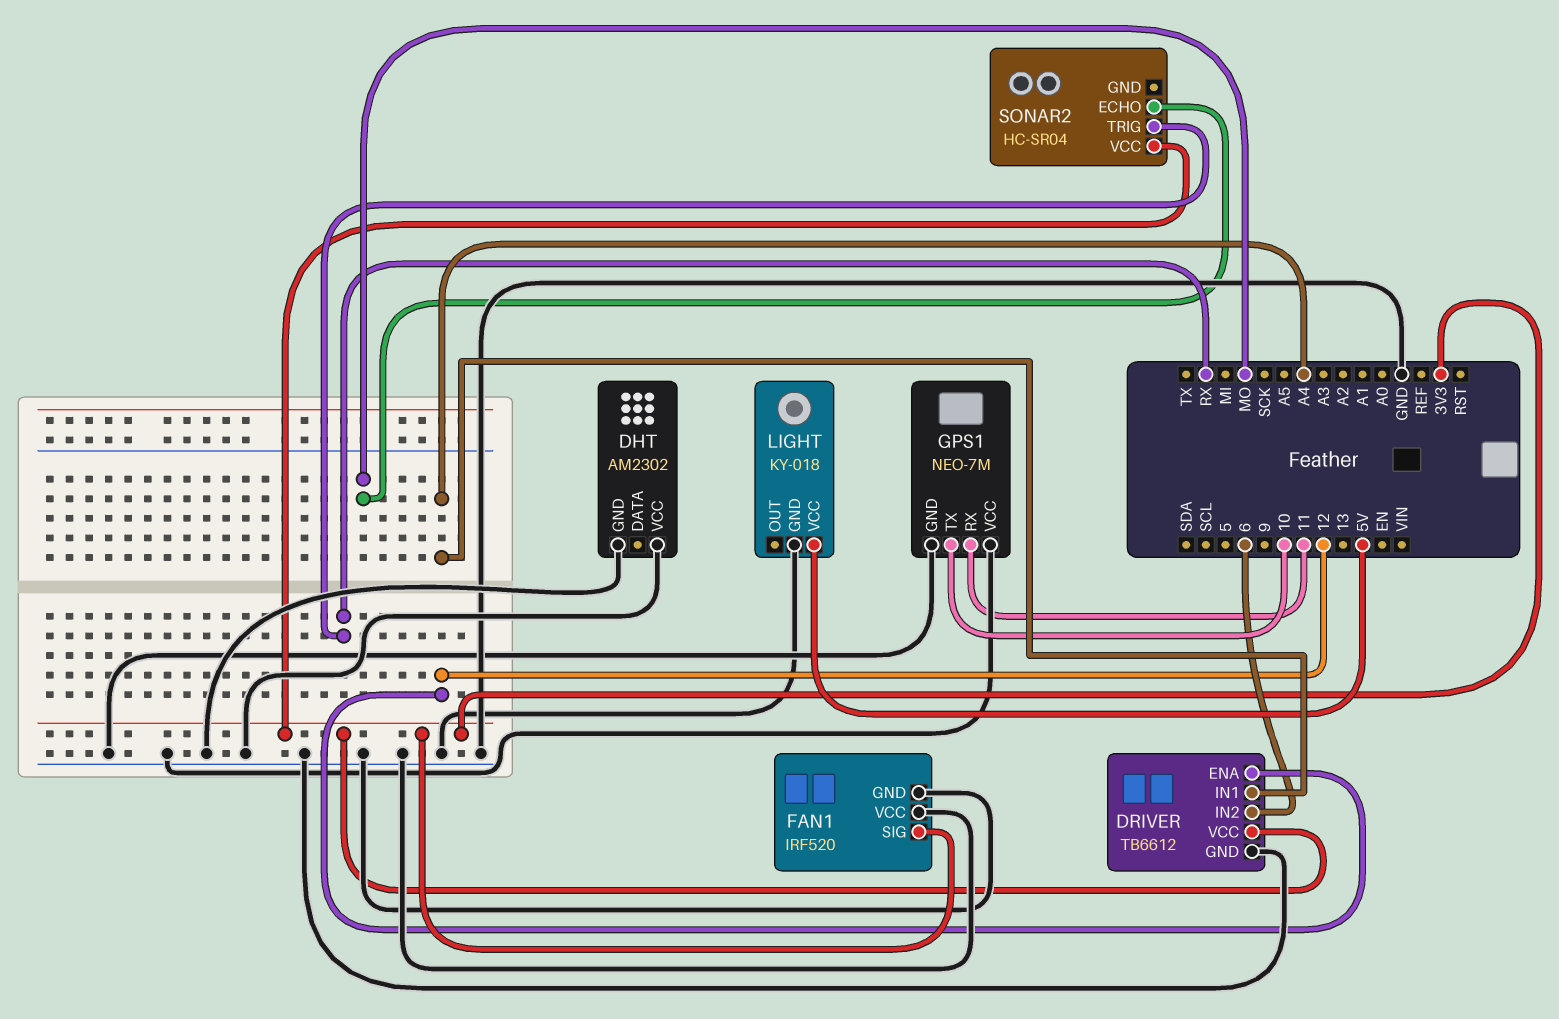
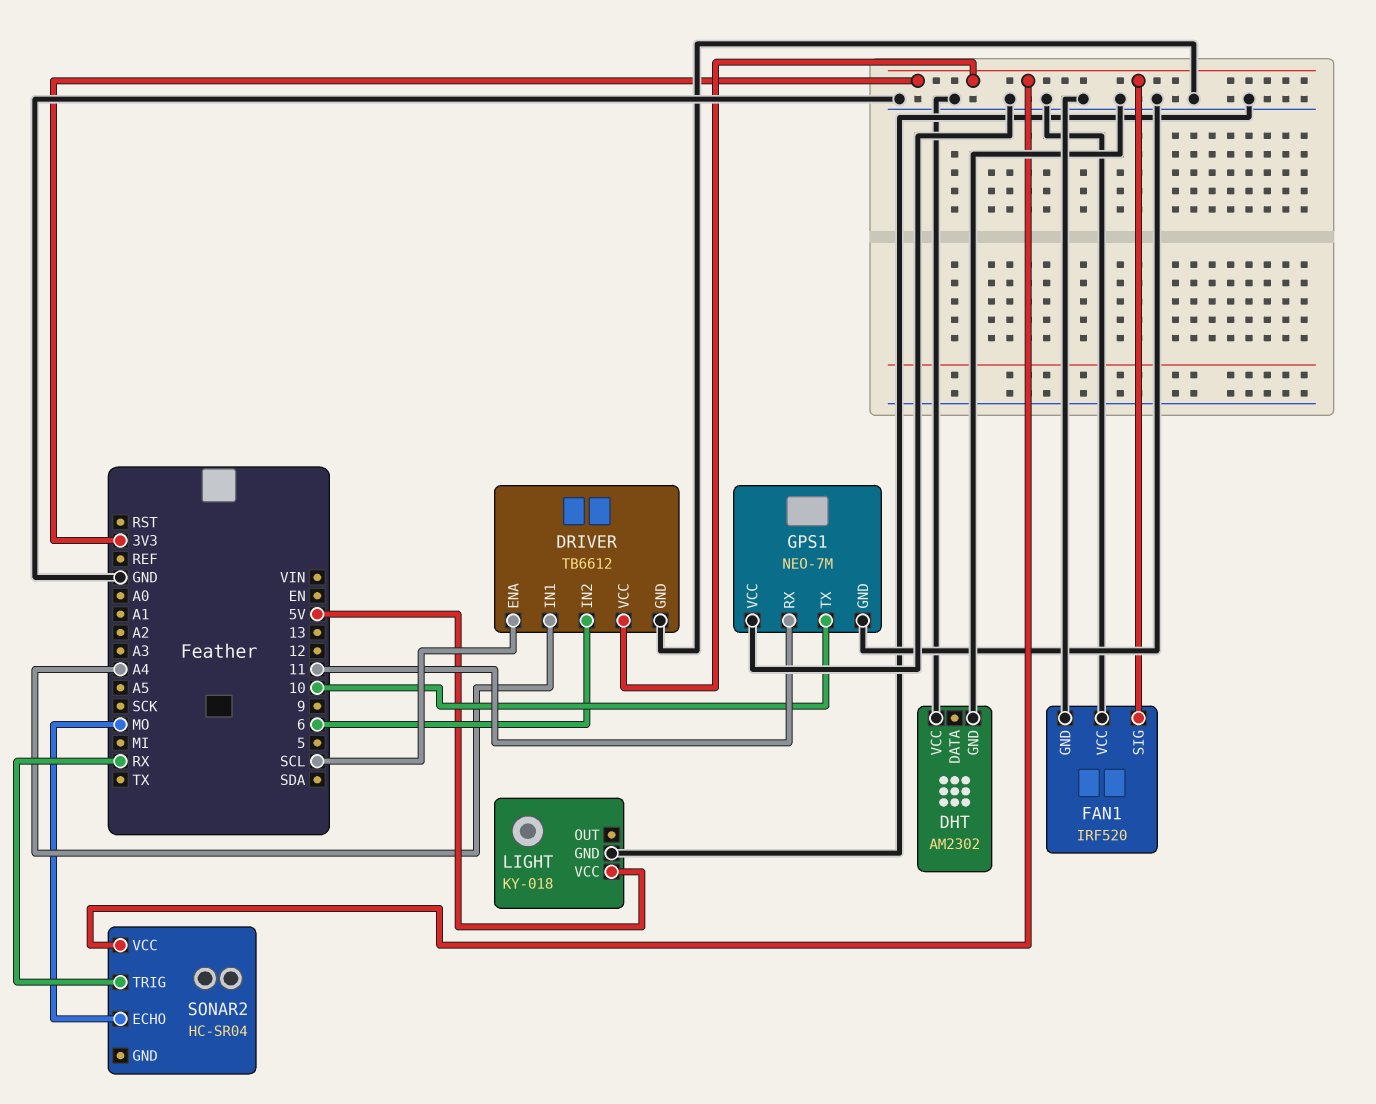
DRIVER pin ENA: 12 -> SCL

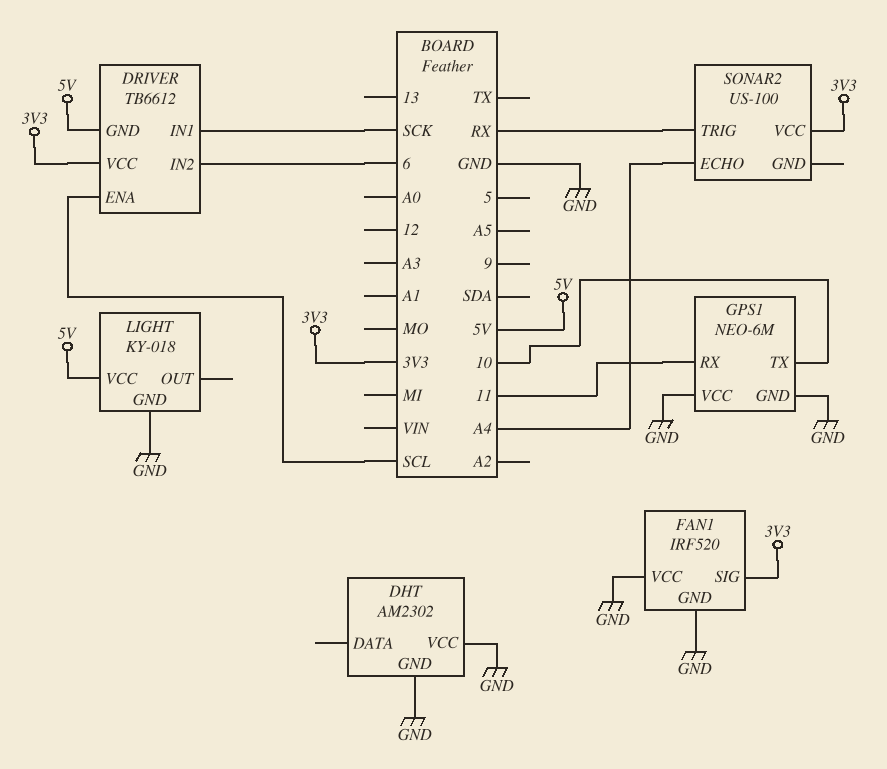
DRIVER pin GND: GND -> 5V
DRIVER pin IN1: A4 -> SCK
GPS1: NEO-7M -> NEO-6M
SONAR2: HC-SR04 -> US-100
SONAR2 pin ECHO: MO -> A4

